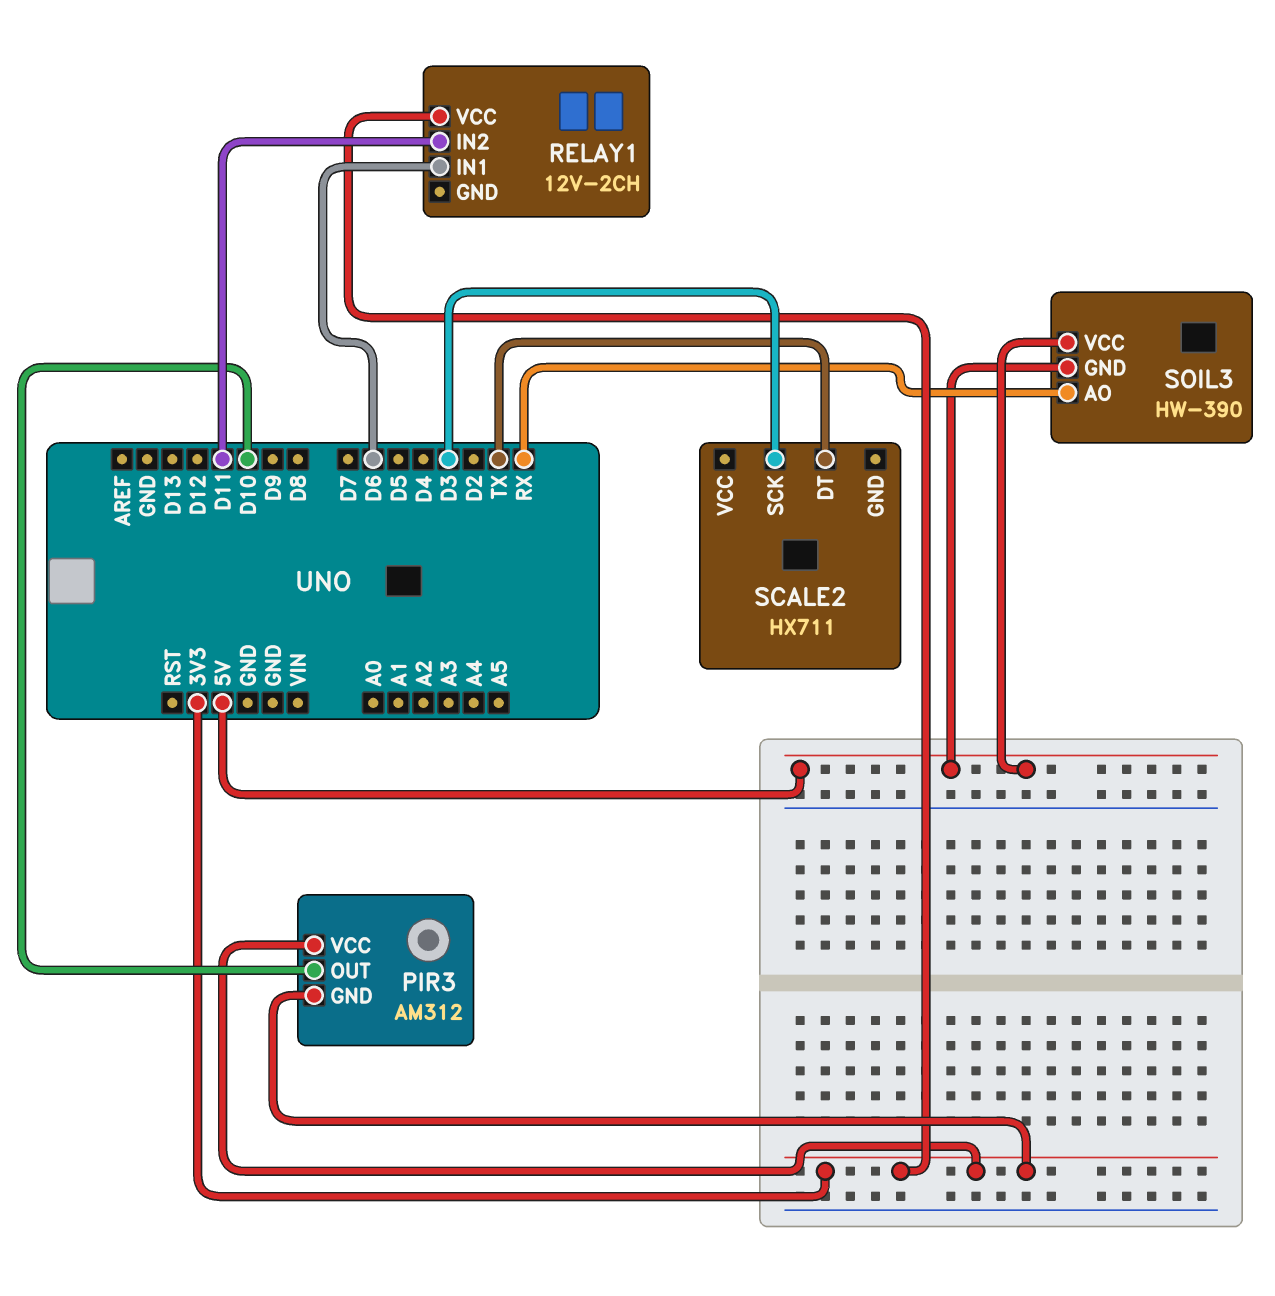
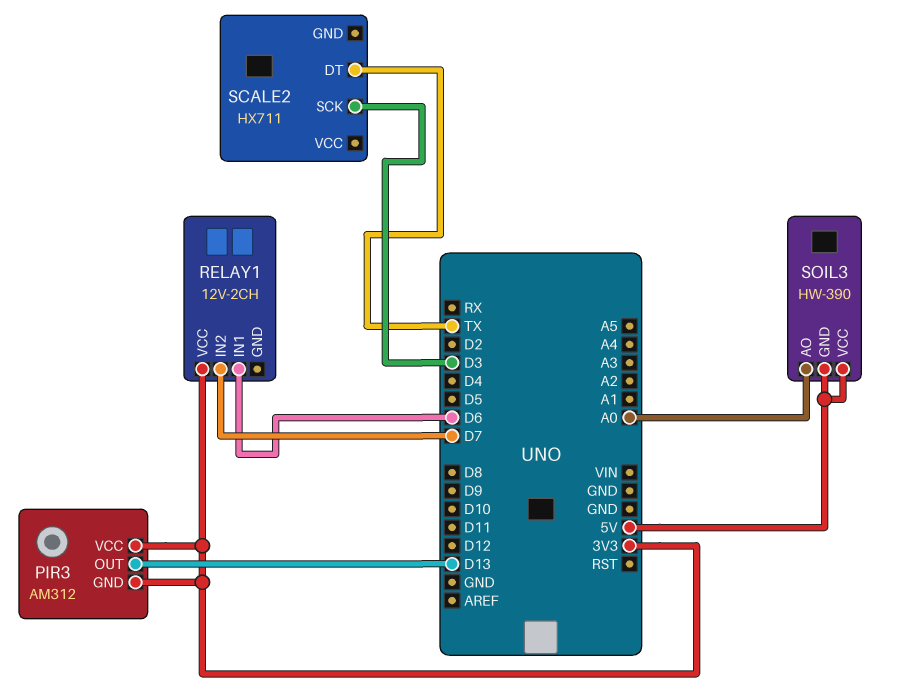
PIR3 pin OUT: D10 -> D13
RELAY1 pin IN2: D11 -> D7
SOIL3 pin AO: RX -> A0

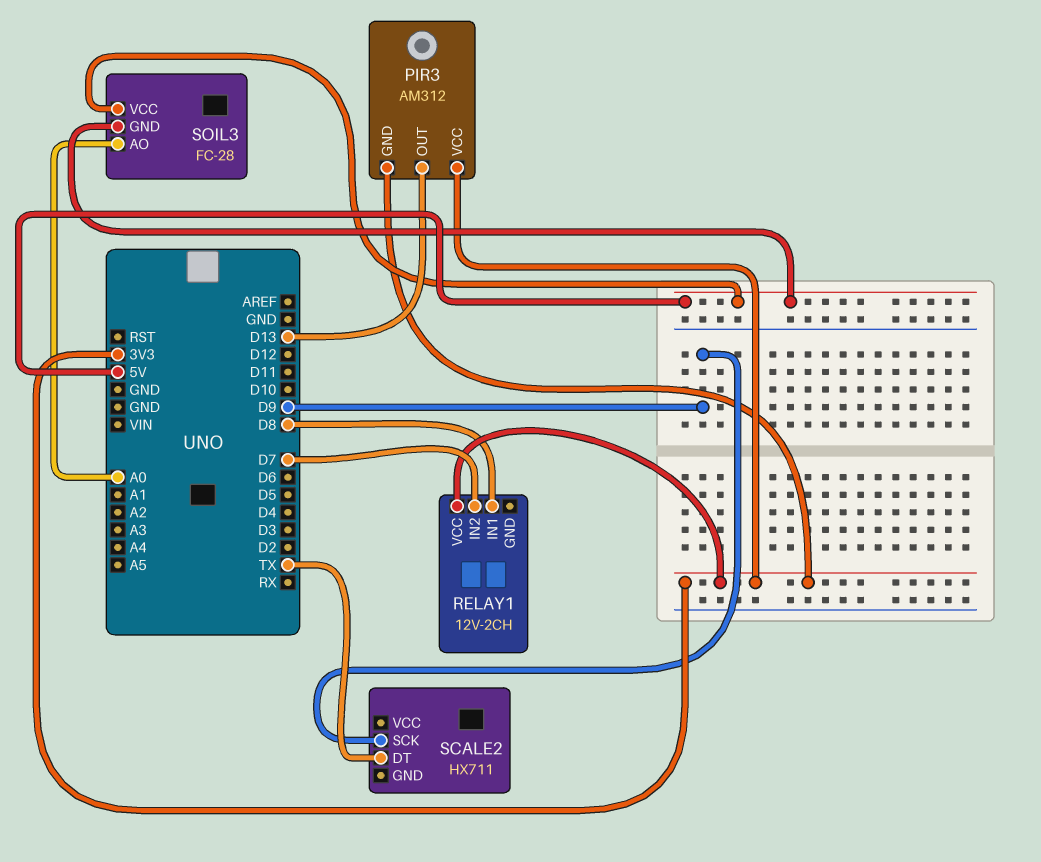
RELAY1 pin IN1: D6 -> D8
SCALE2 pin SCK: D3 -> D9
SOIL3: HW-390 -> FC-28

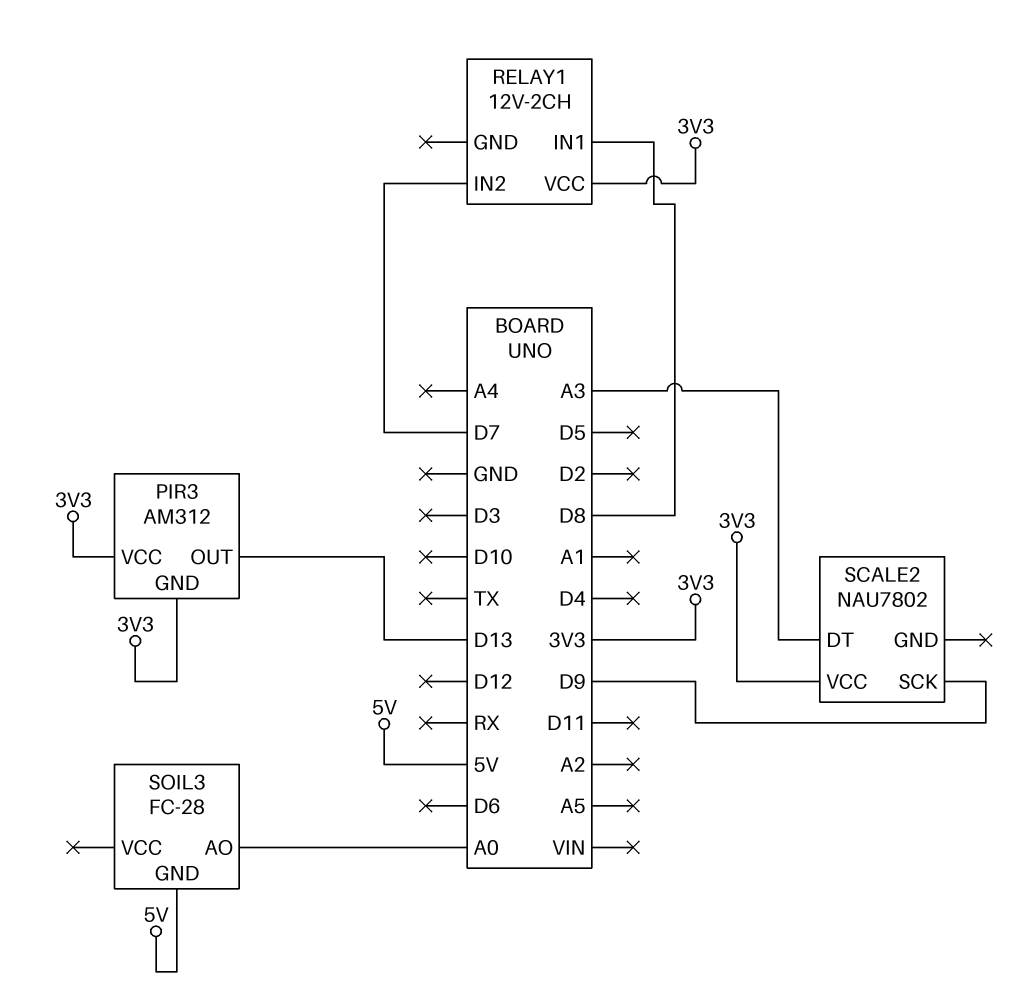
SCALE2: HX711 -> NAU7802
SCALE2 pin DT: TX -> A3
SCALE2 pin VCC: none -> 3V3
SOIL3 pin VCC: 5V -> none

